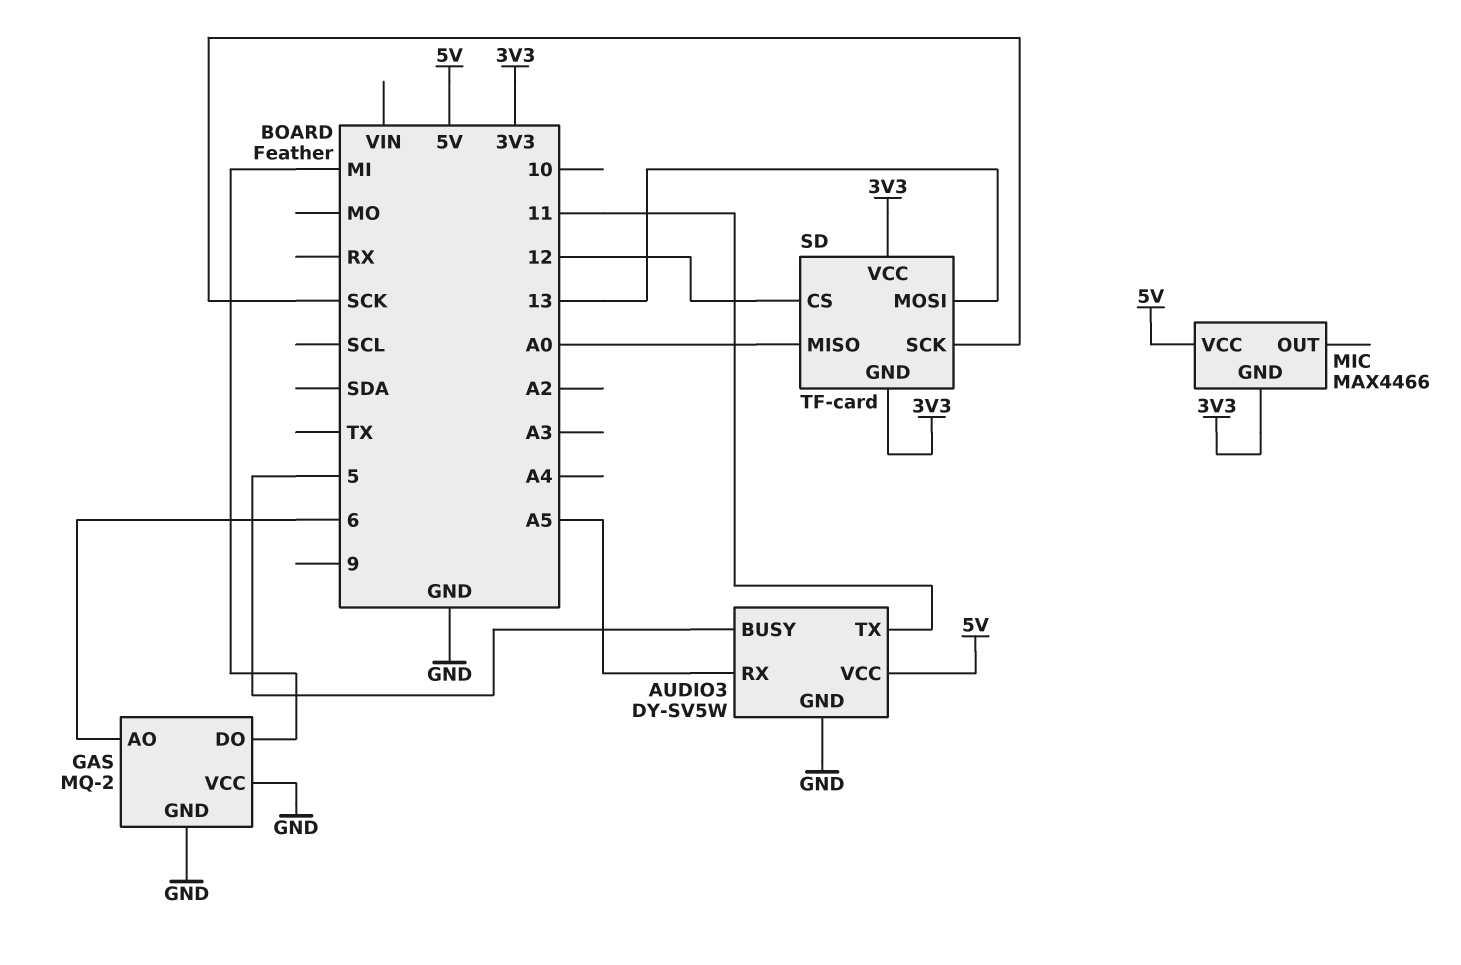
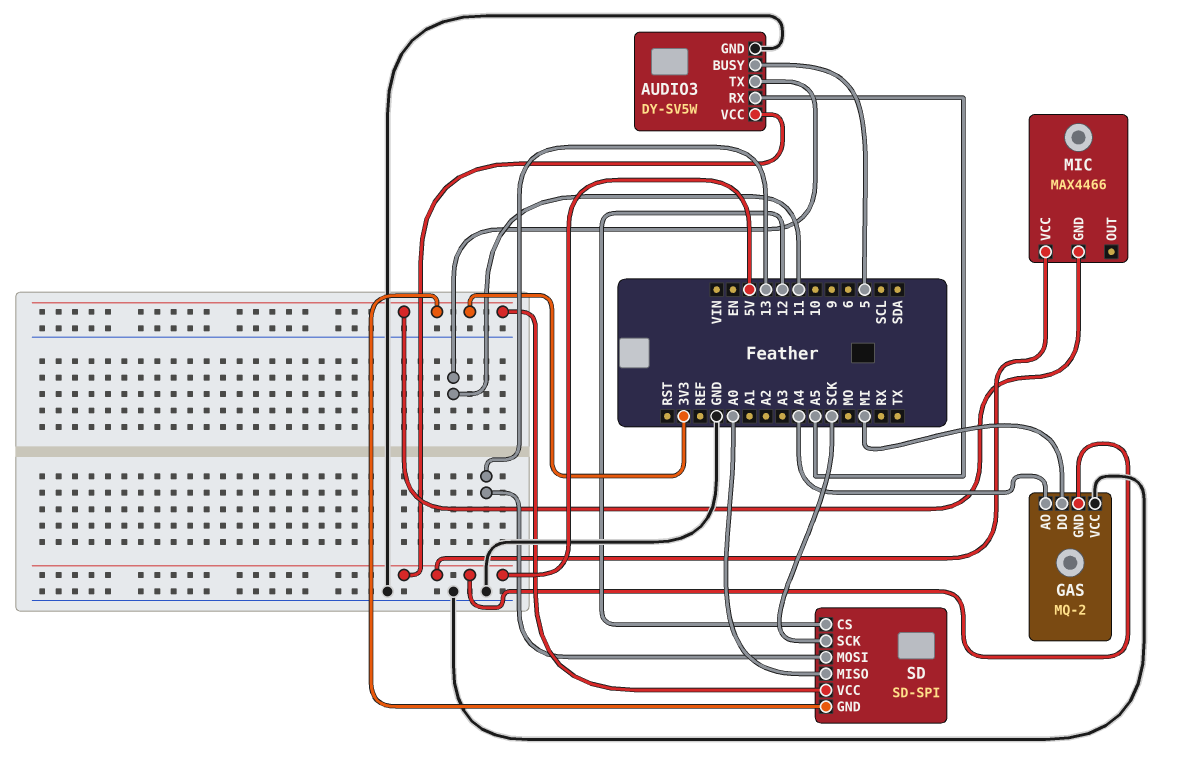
GAS pin AO: 6 -> A4
GAS pin GND: GND -> 5V
SD: TF-card -> SD-SPI

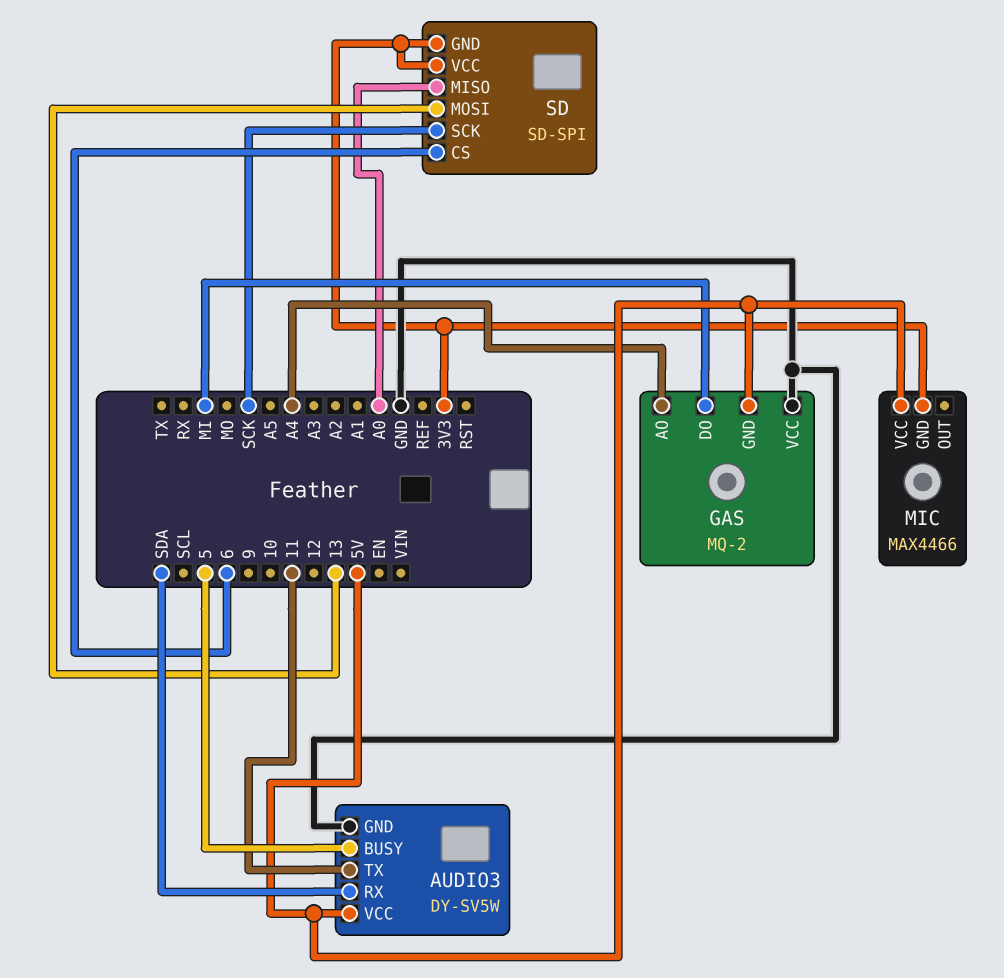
AUDIO3 pin RX: A5 -> SDA
SD pin CS: 12 -> 6

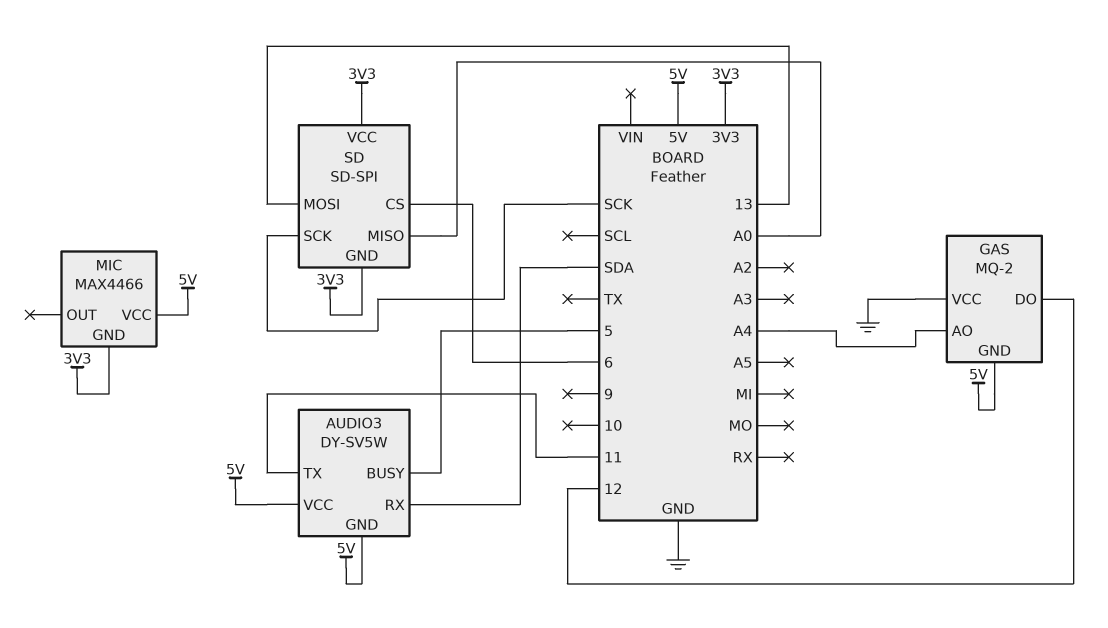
AUDIO3 pin GND: GND -> 5V
GAS pin DO: MI -> 12

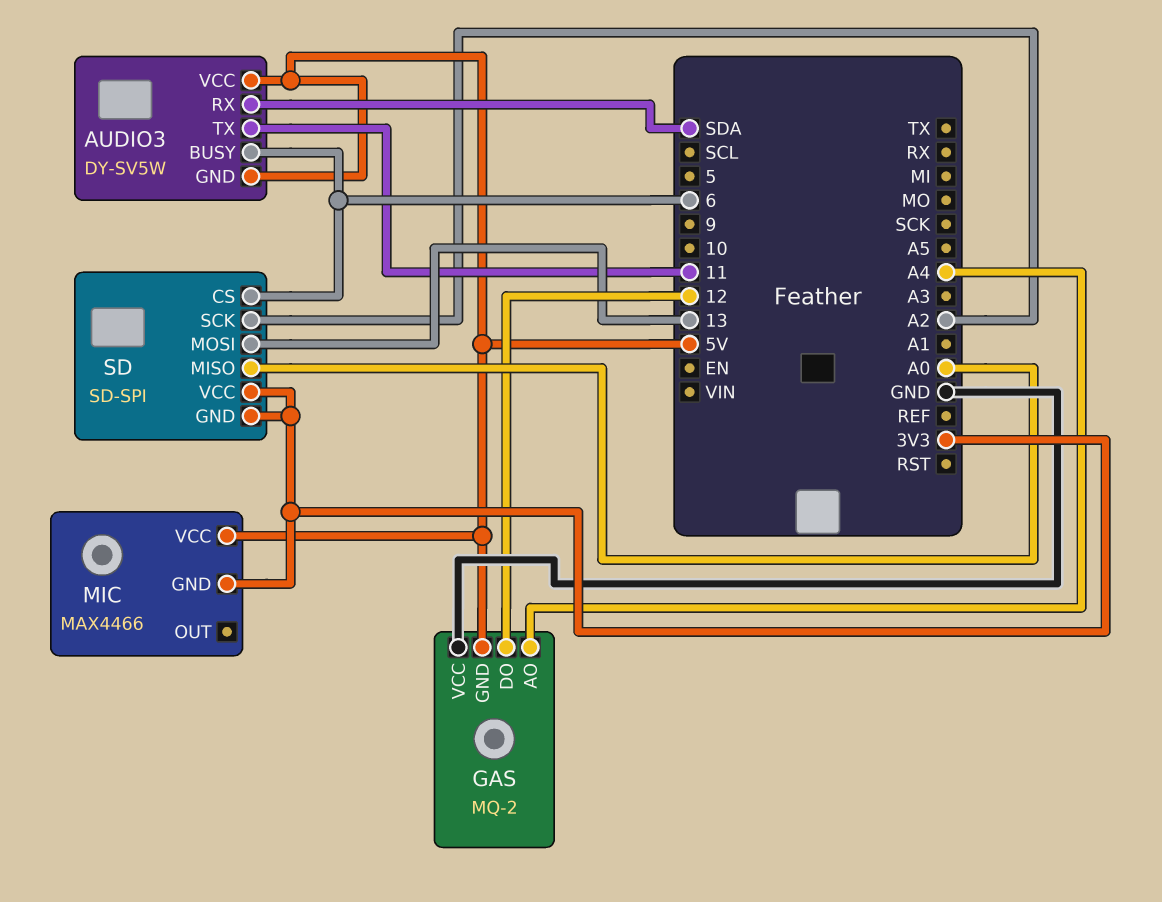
AUDIO3 pin BUSY: 5 -> 6
SD pin SCK: SCK -> A2

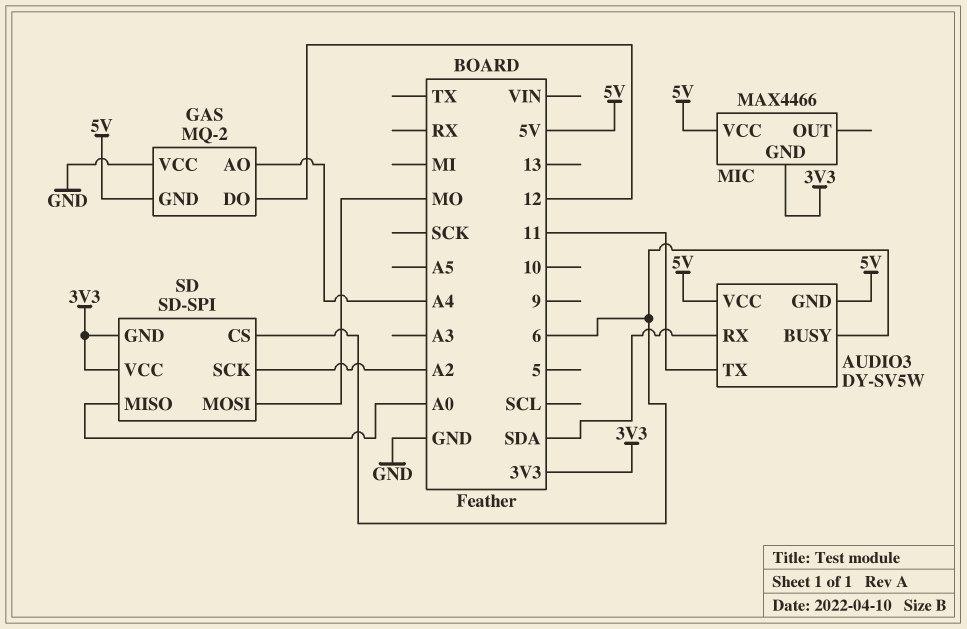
SD pin MOSI: 13 -> MO

